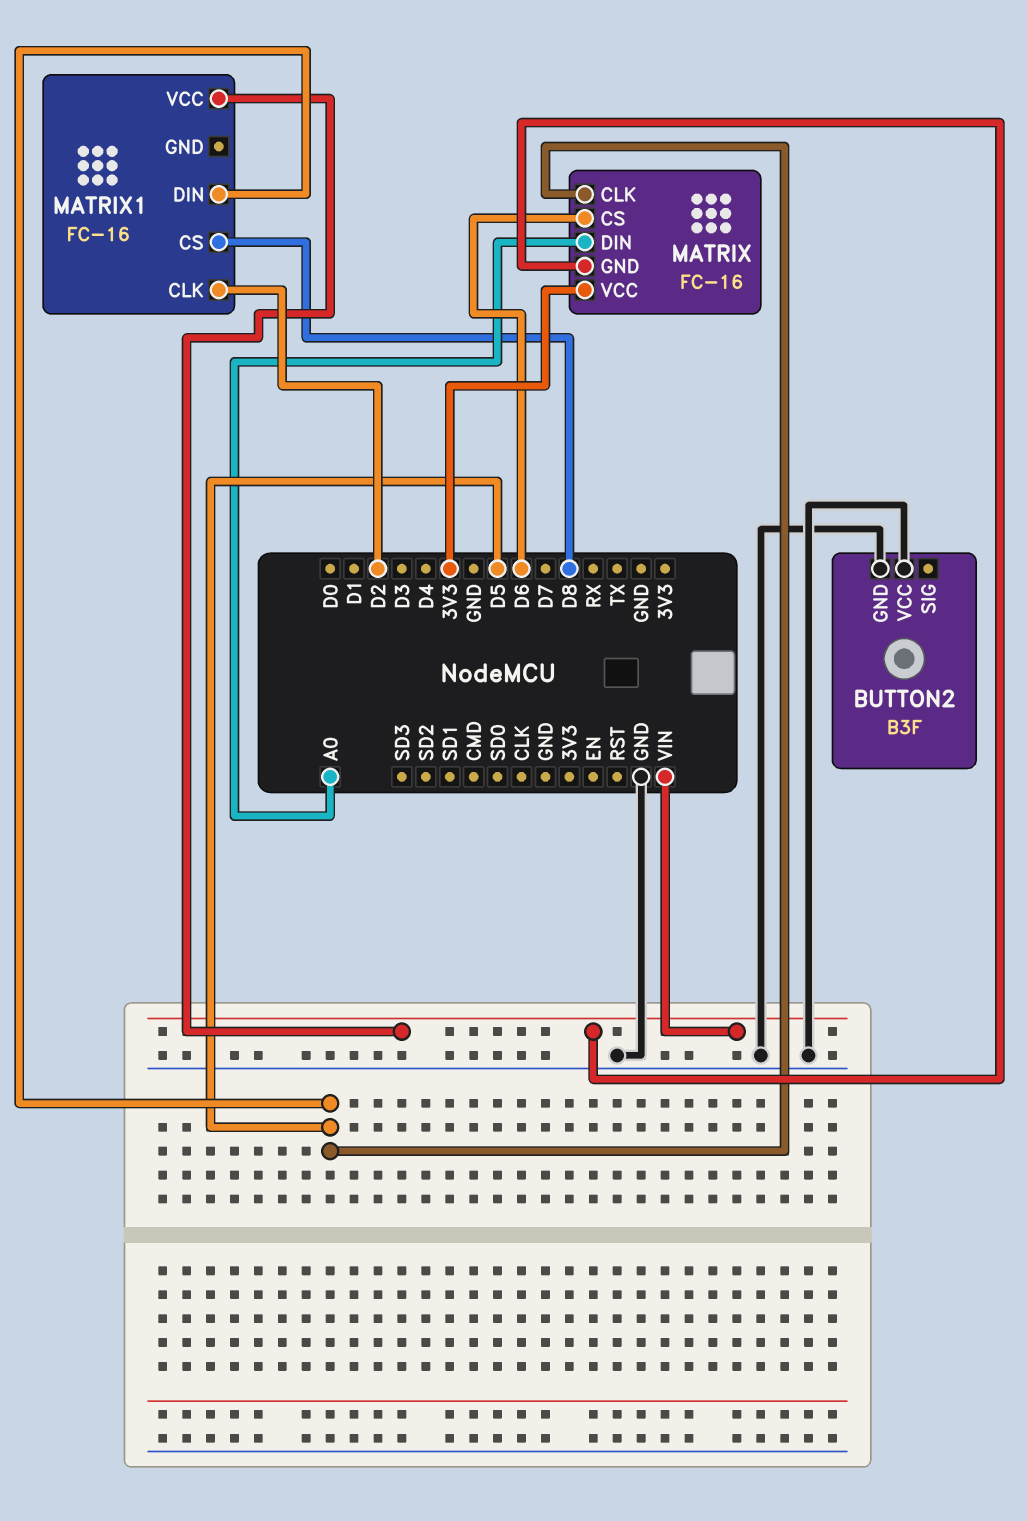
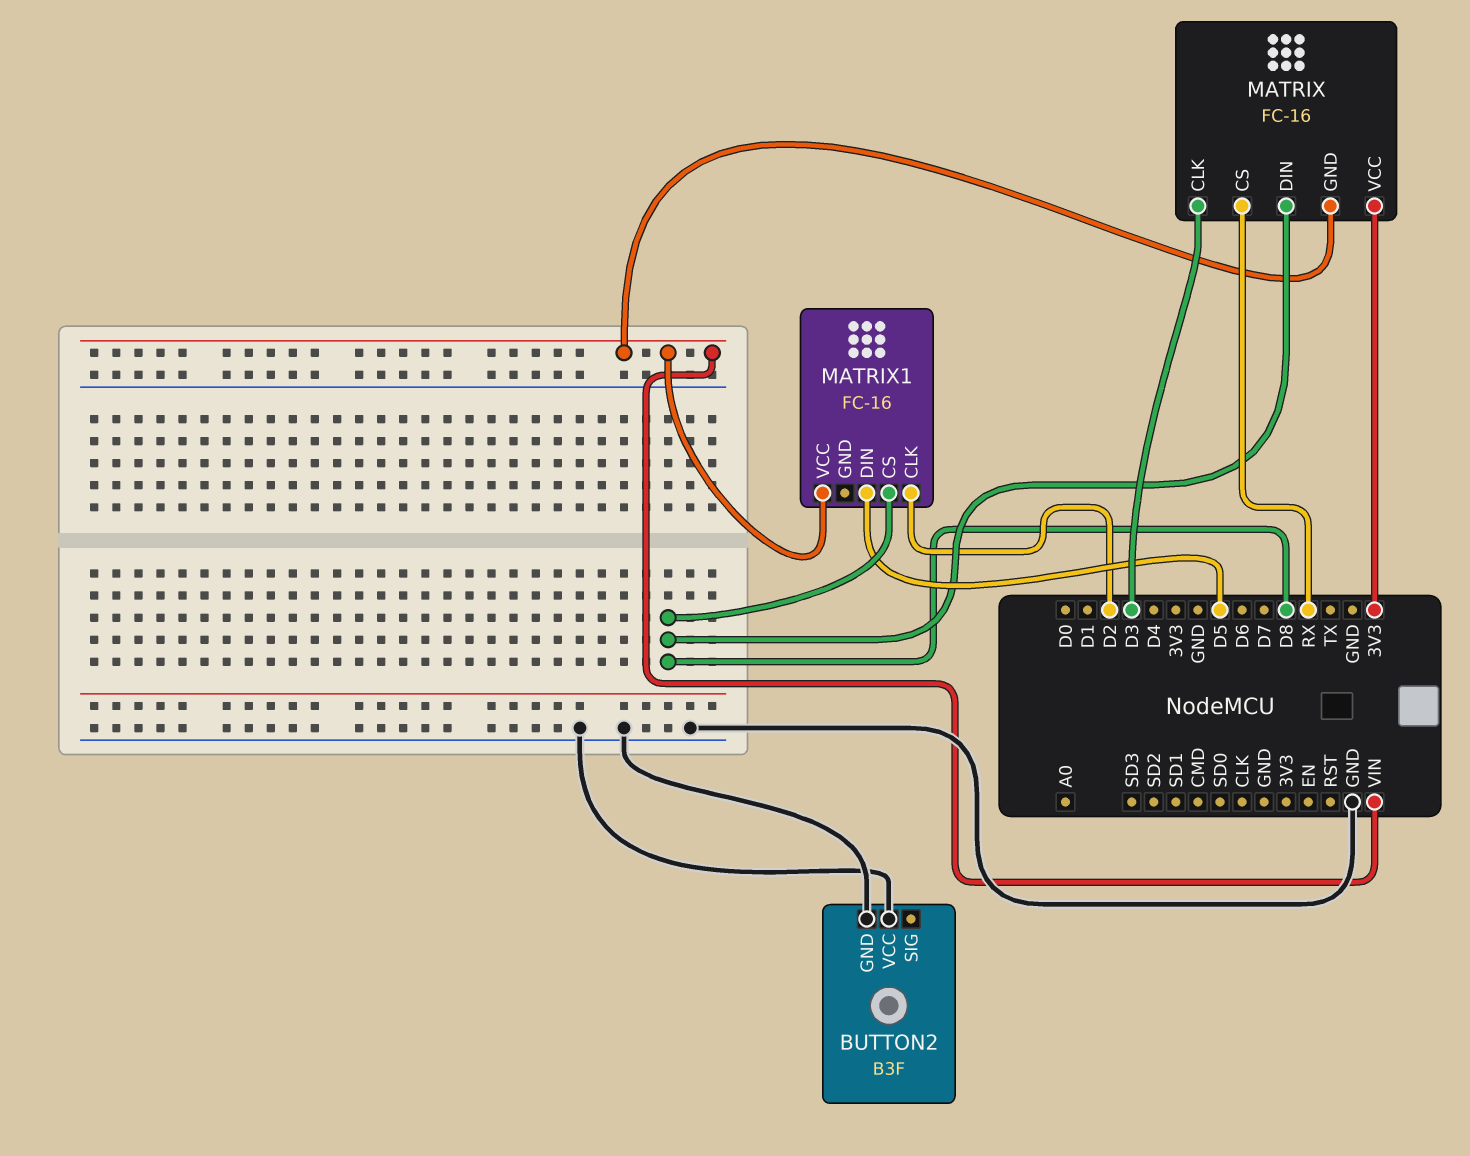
MATRIX pin CLK: D5 -> D3
MATRIX pin CS: D6 -> RX
MATRIX pin DIN: A0 -> D8

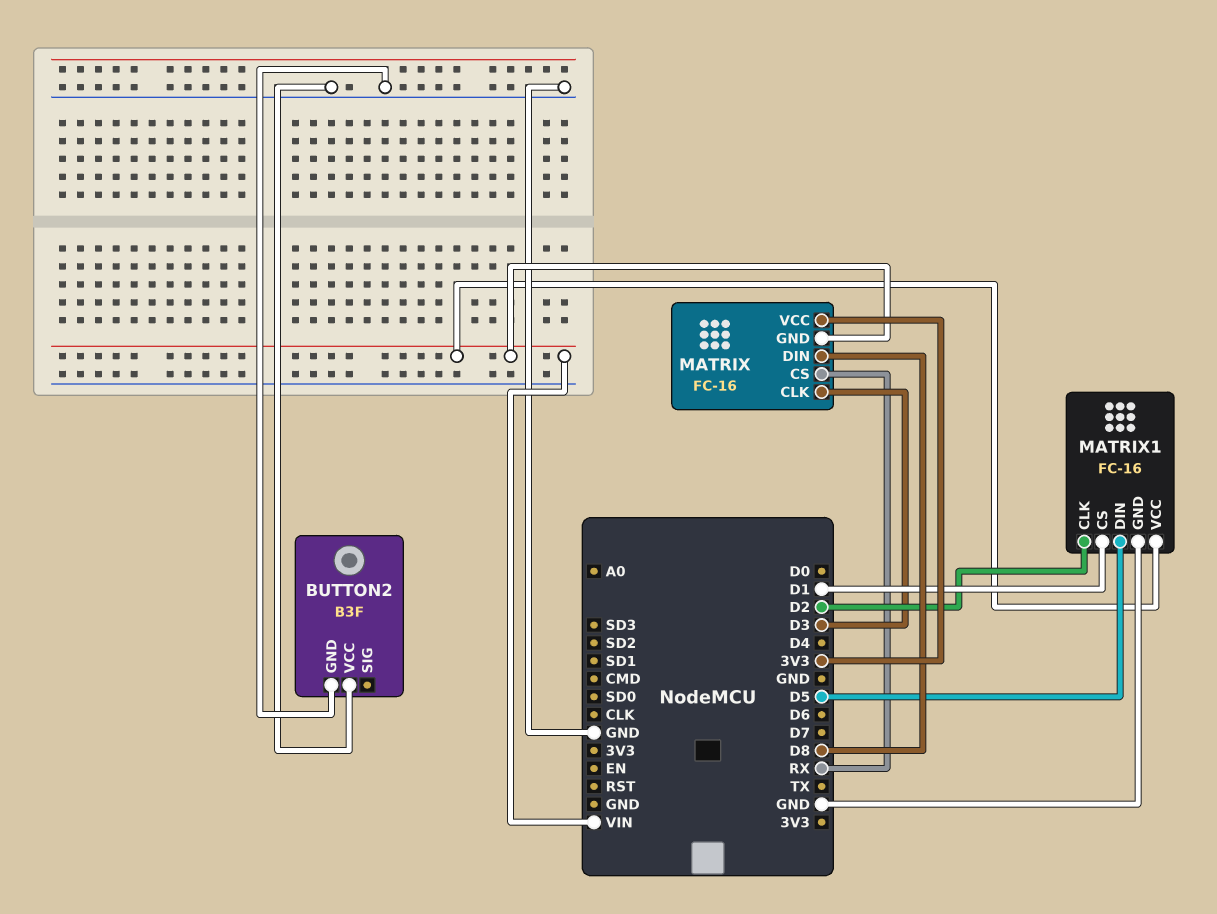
MATRIX1 pin CS: D8 -> D1
MATRIX1 pin GND: none -> GND

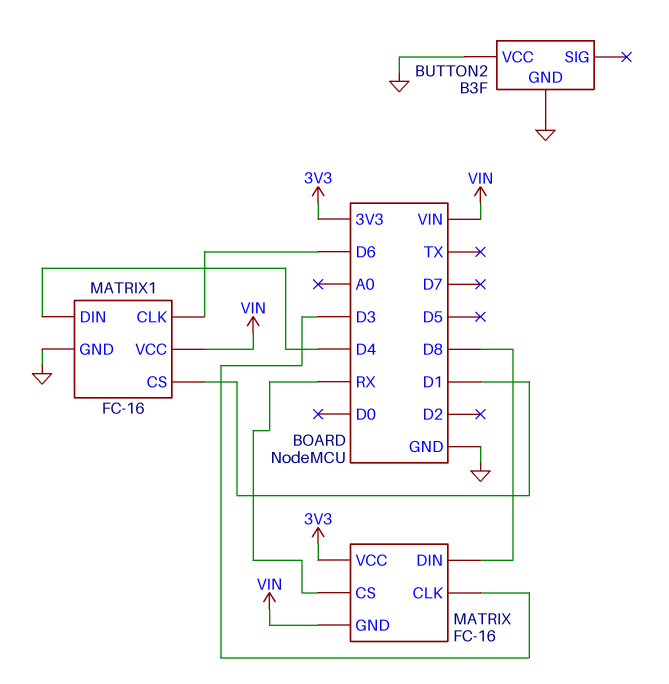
MATRIX1 pin CLK: D2 -> D6
MATRIX1 pin DIN: D5 -> D4

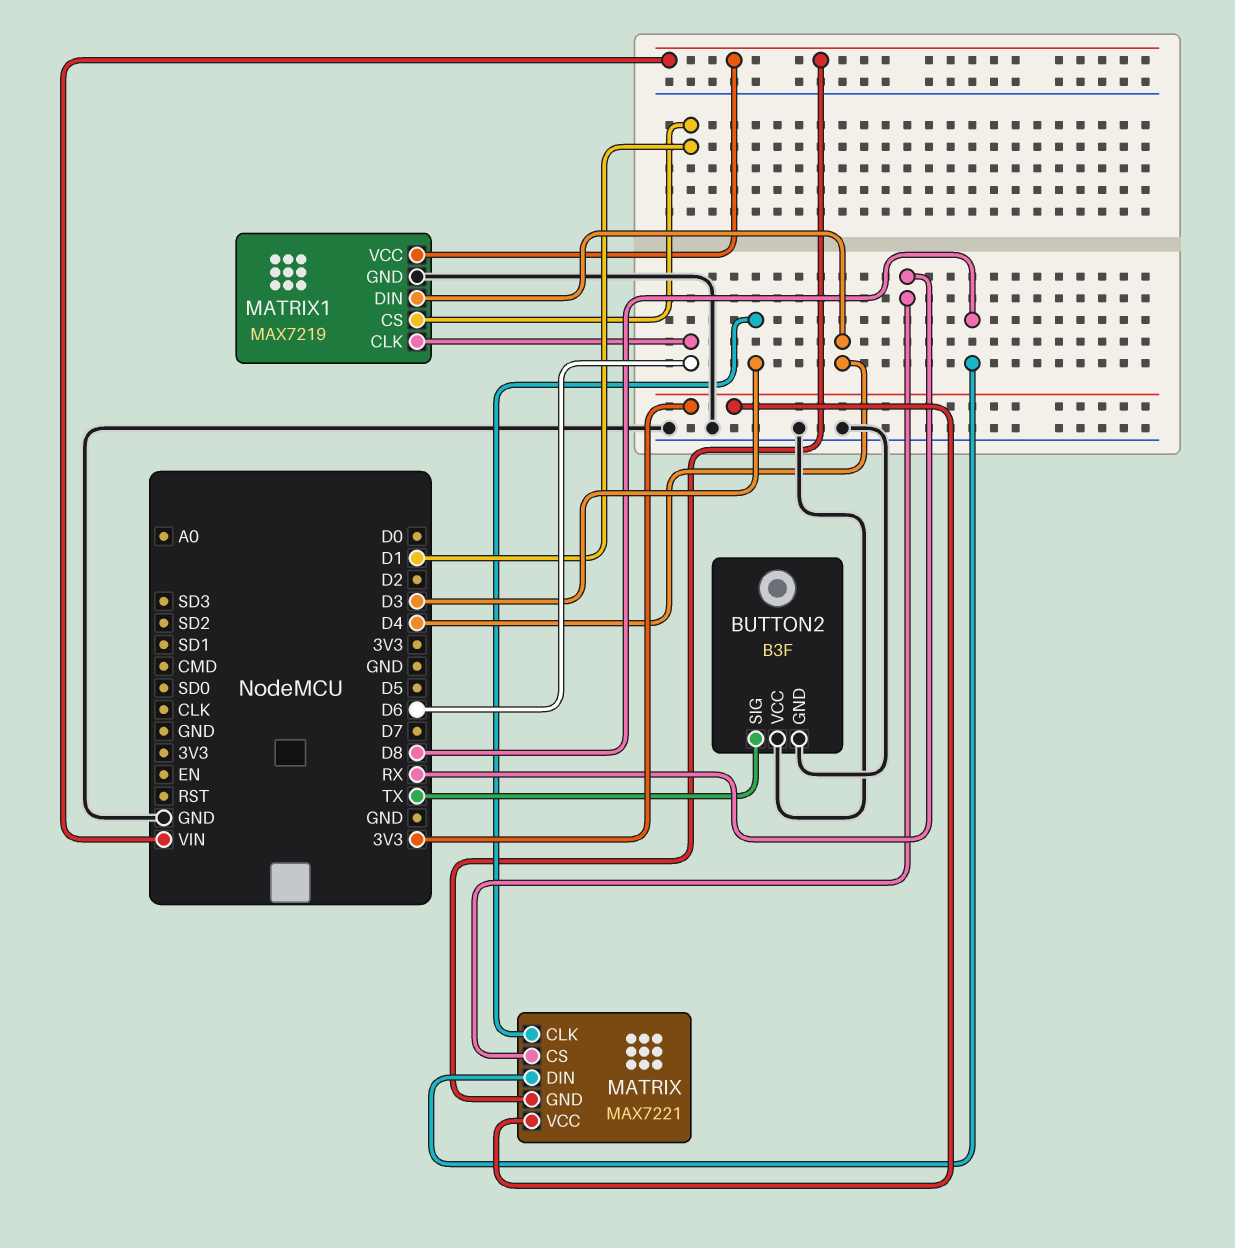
BUTTON2 pin SIG: none -> TX
MATRIX: FC-16 -> MAX7221
MATRIX1: FC-16 -> MAX7219

